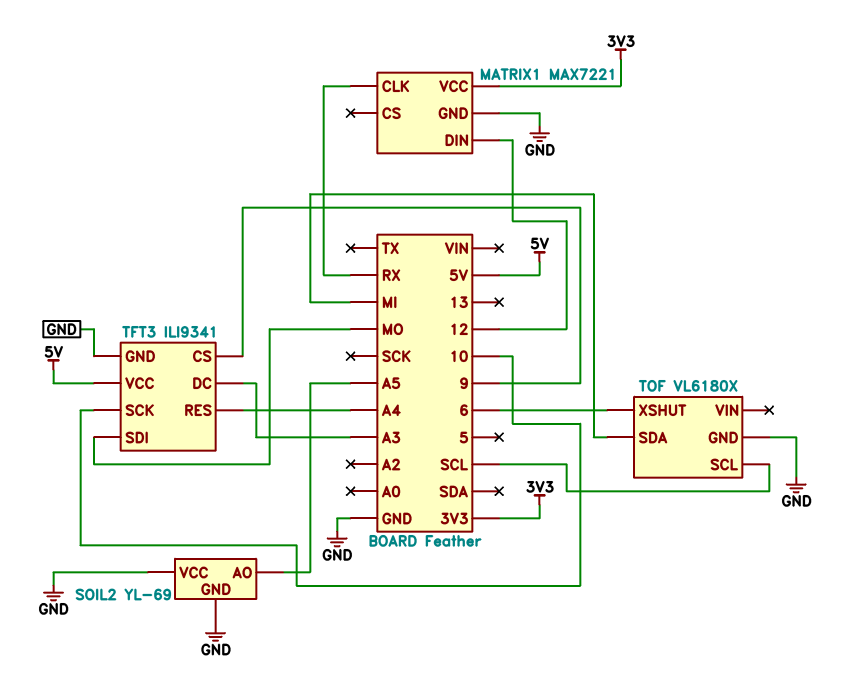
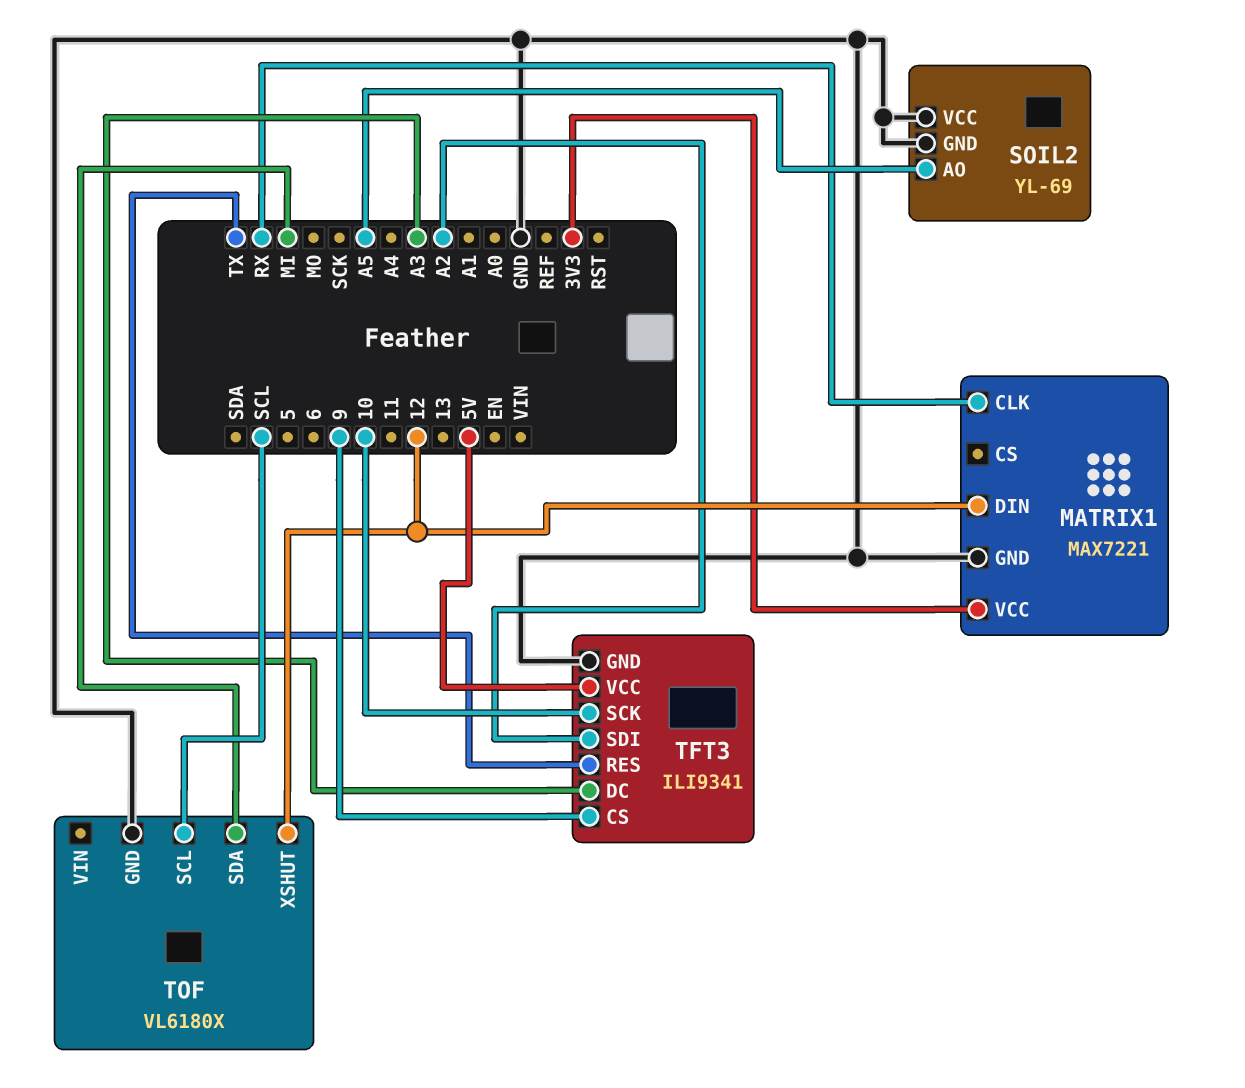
TFT3 pin RES: A4 -> TX
TFT3 pin SDI: MO -> A2
TOF pin XSHUT: 6 -> 12

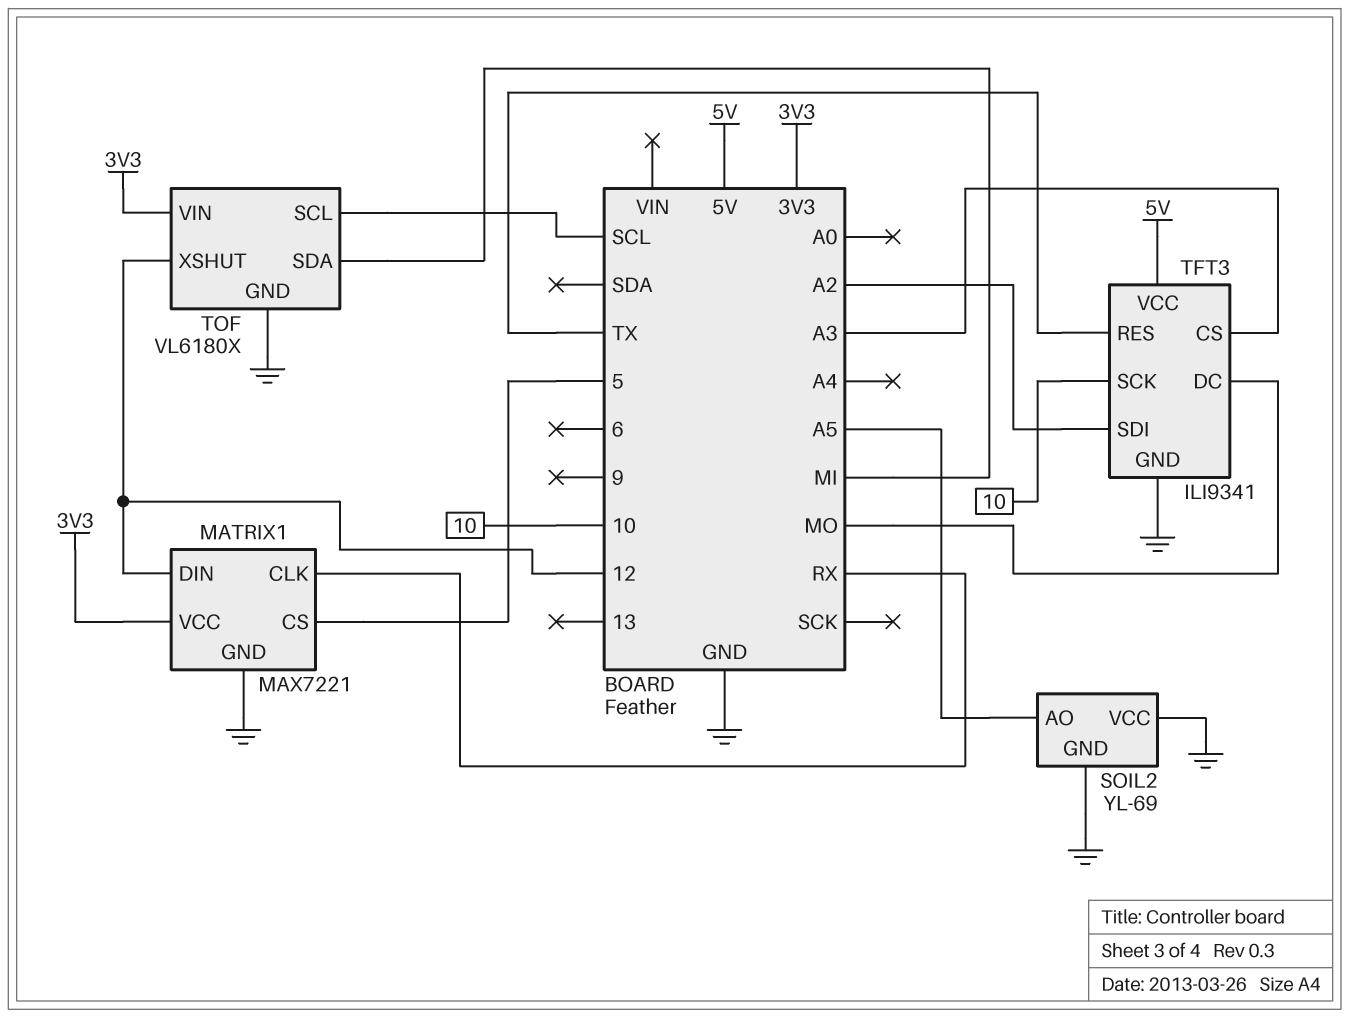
MATRIX1 pin CS: none -> 5
TFT3 pin CS: 9 -> A3
TFT3 pin DC: A3 -> MO
TOF pin VIN: none -> 3V3

